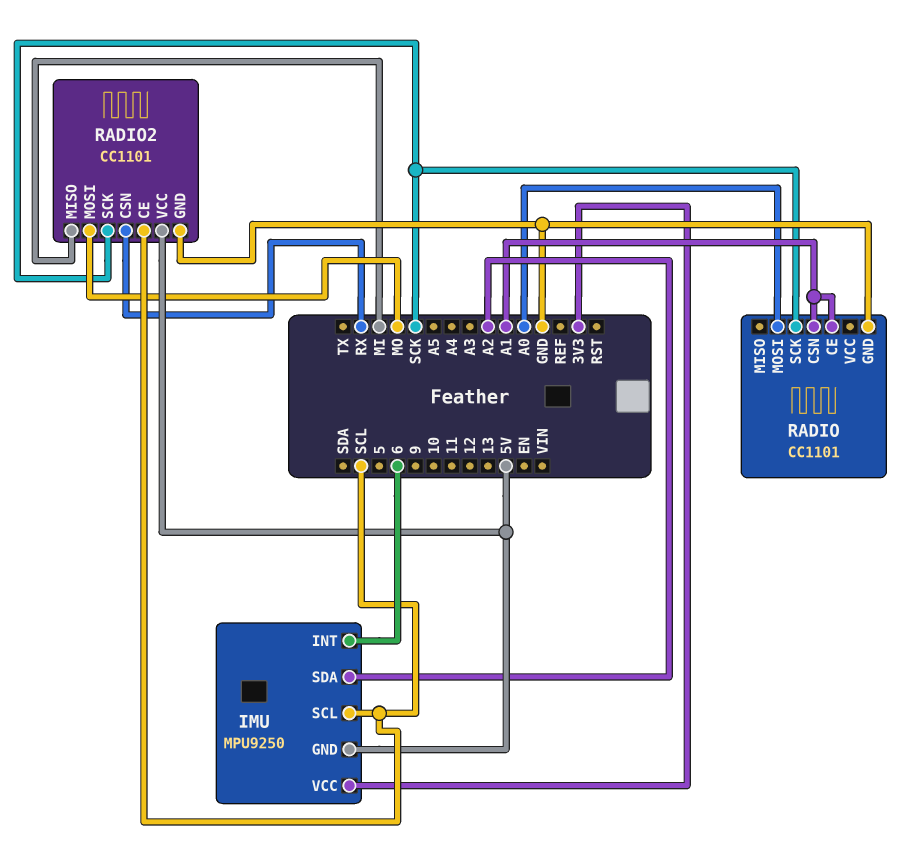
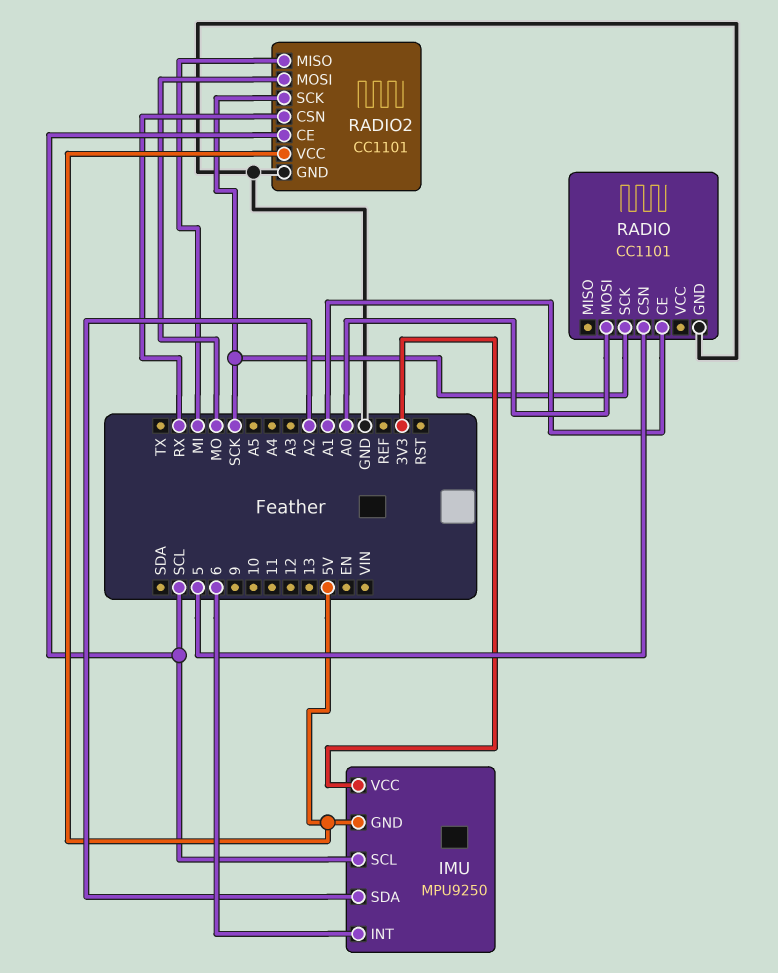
RADIO pin CSN: A1 -> 5

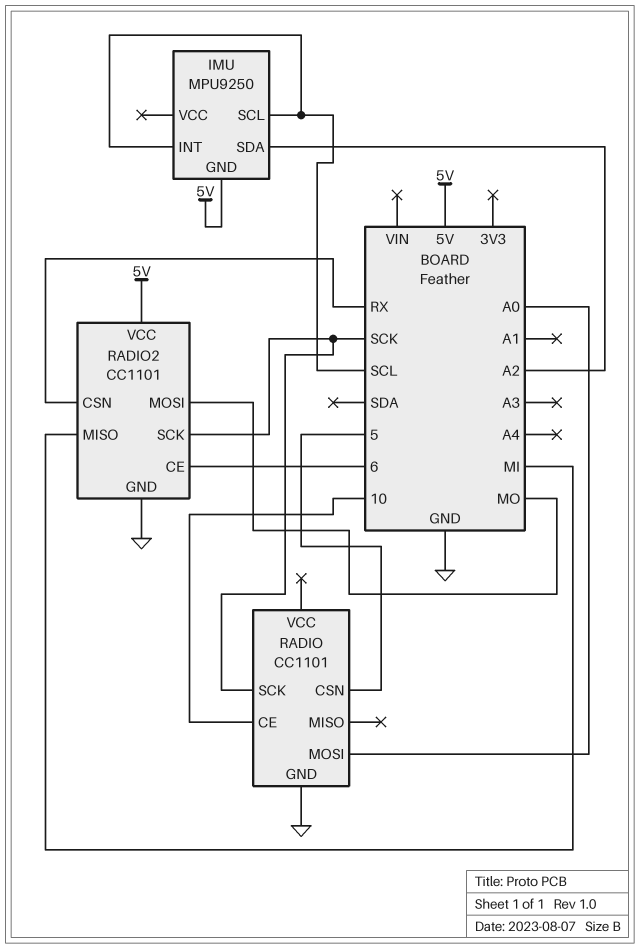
IMU pin INT: 6 -> SCL
IMU pin VCC: 3V3 -> none
RADIO pin CE: A1 -> 10
RADIO2 pin CE: SCL -> 6

